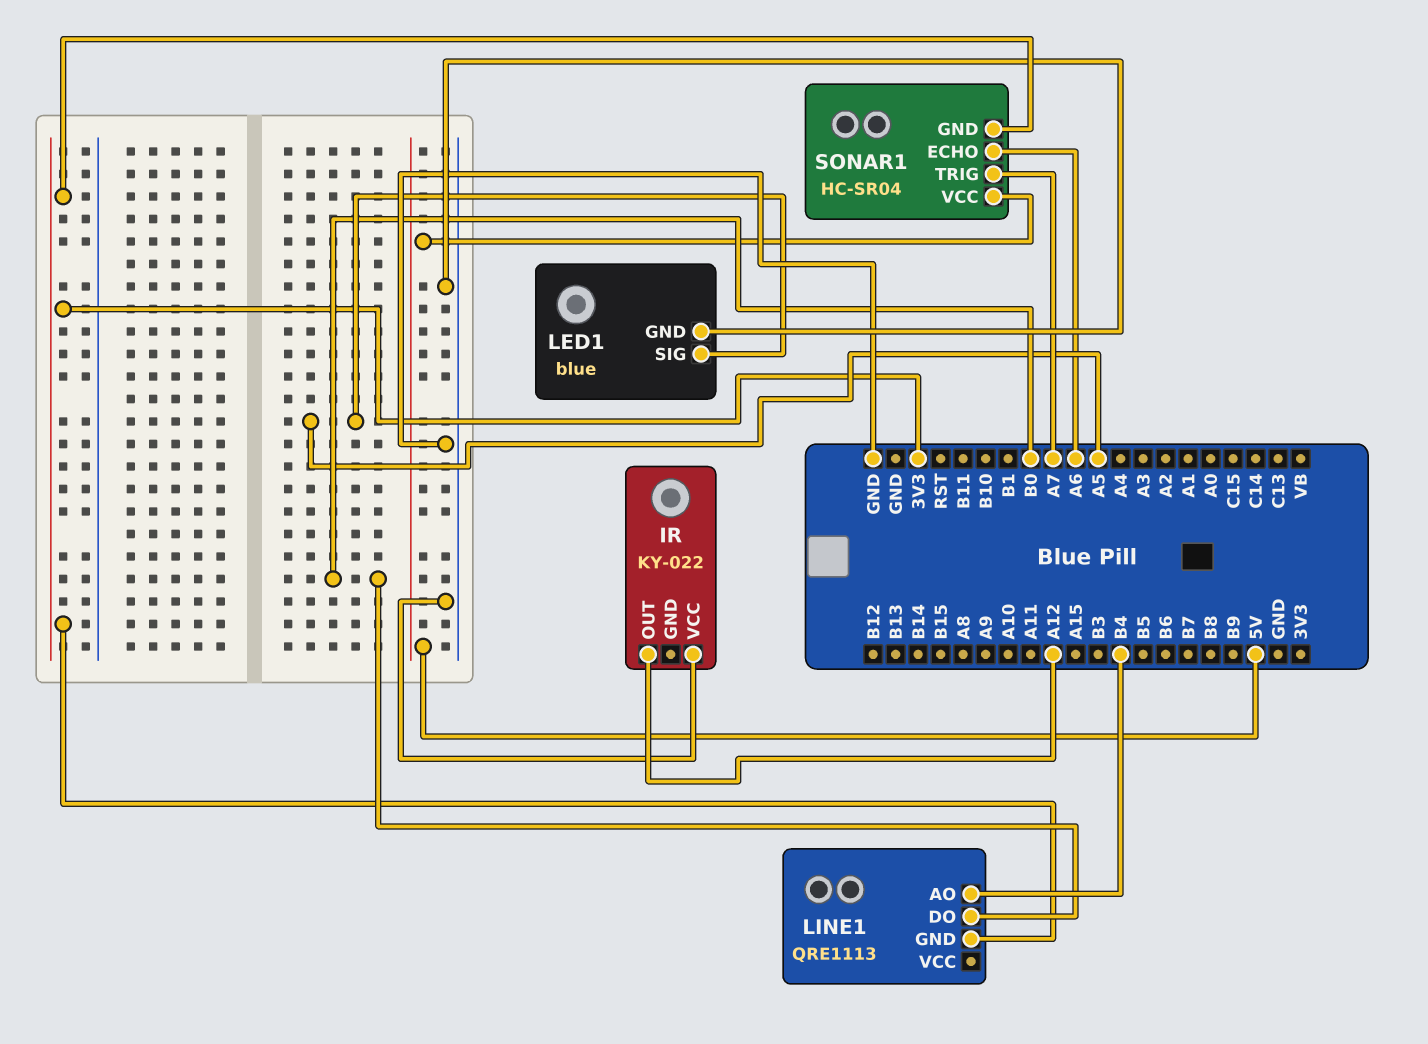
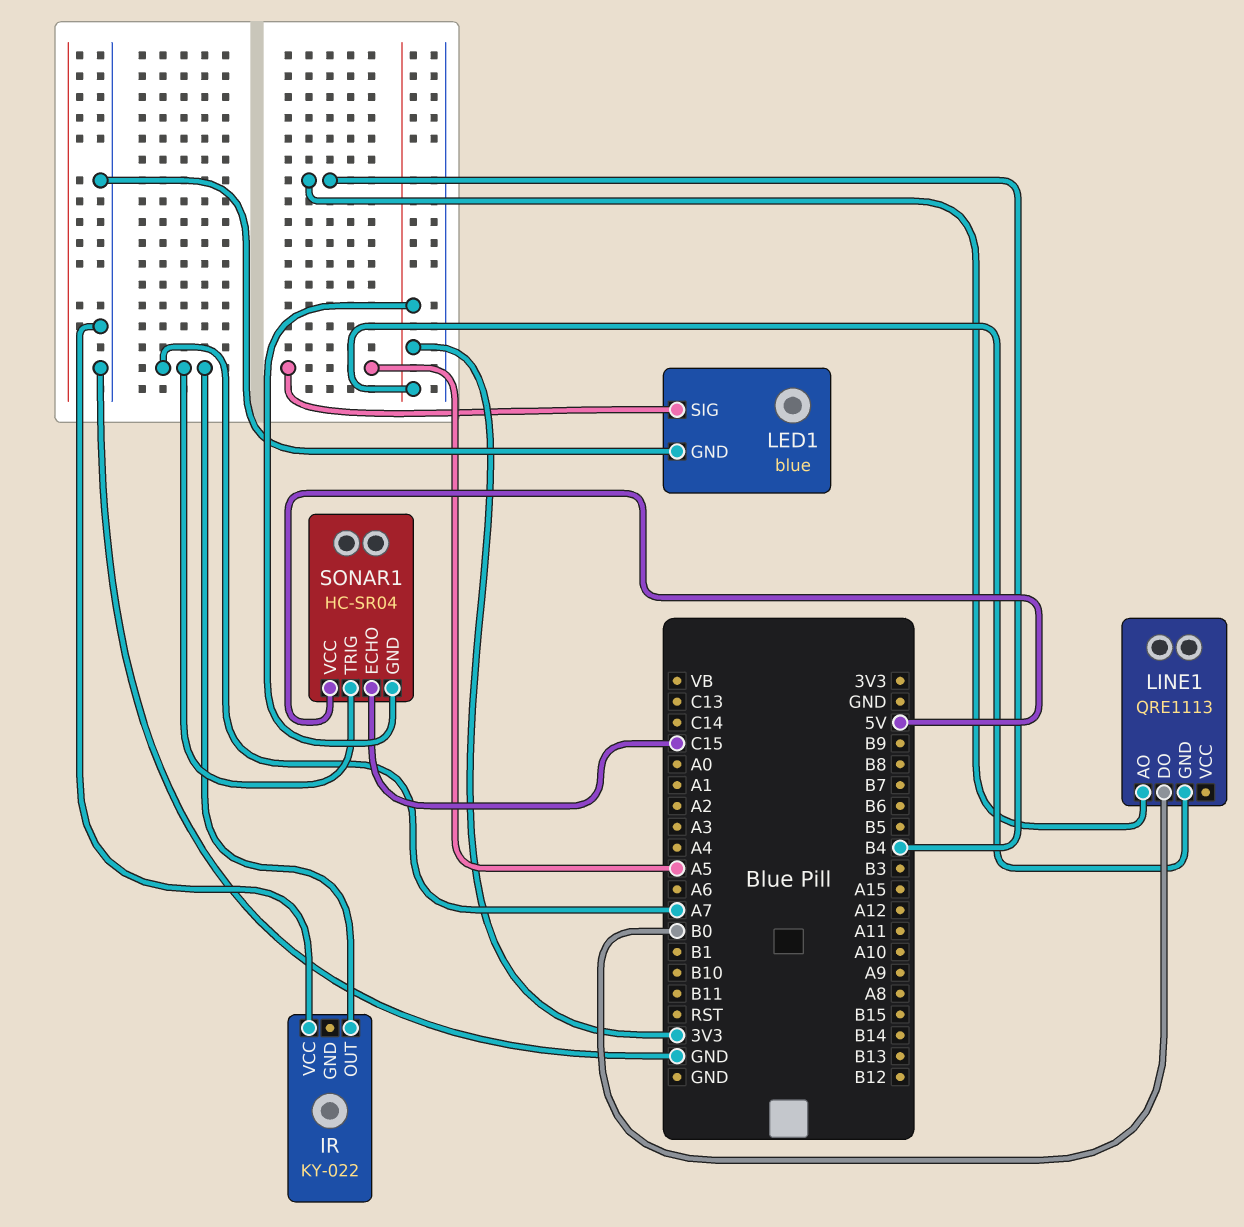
IR pin OUT: A12 -> A7
SONAR1 pin ECHO: A6 -> C15

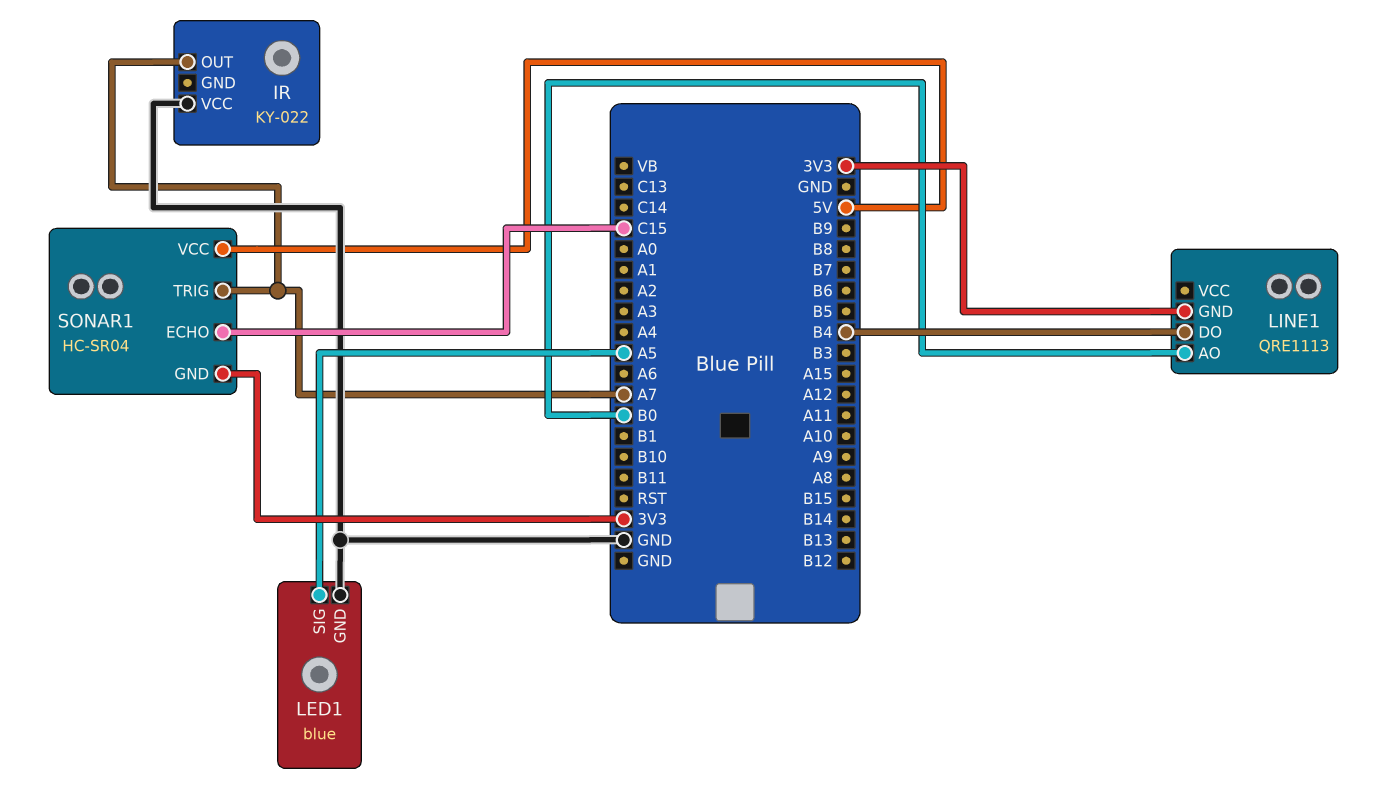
LINE1 pin AO: B4 -> B0
LINE1 pin DO: B0 -> B4

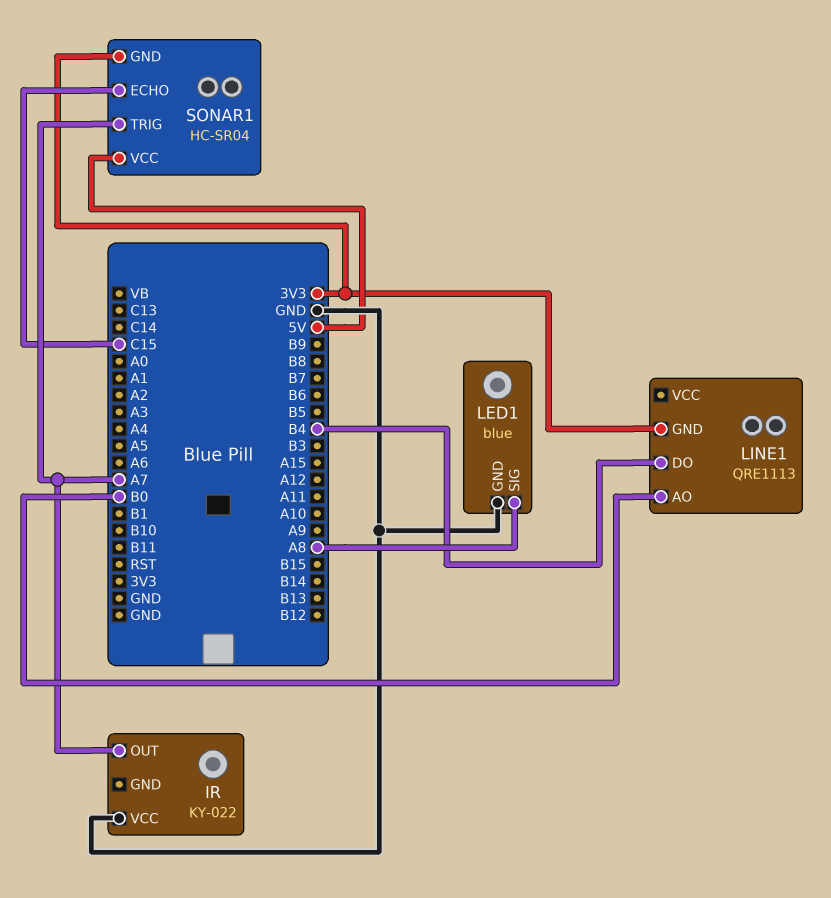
LED1 pin SIG: A5 -> A8

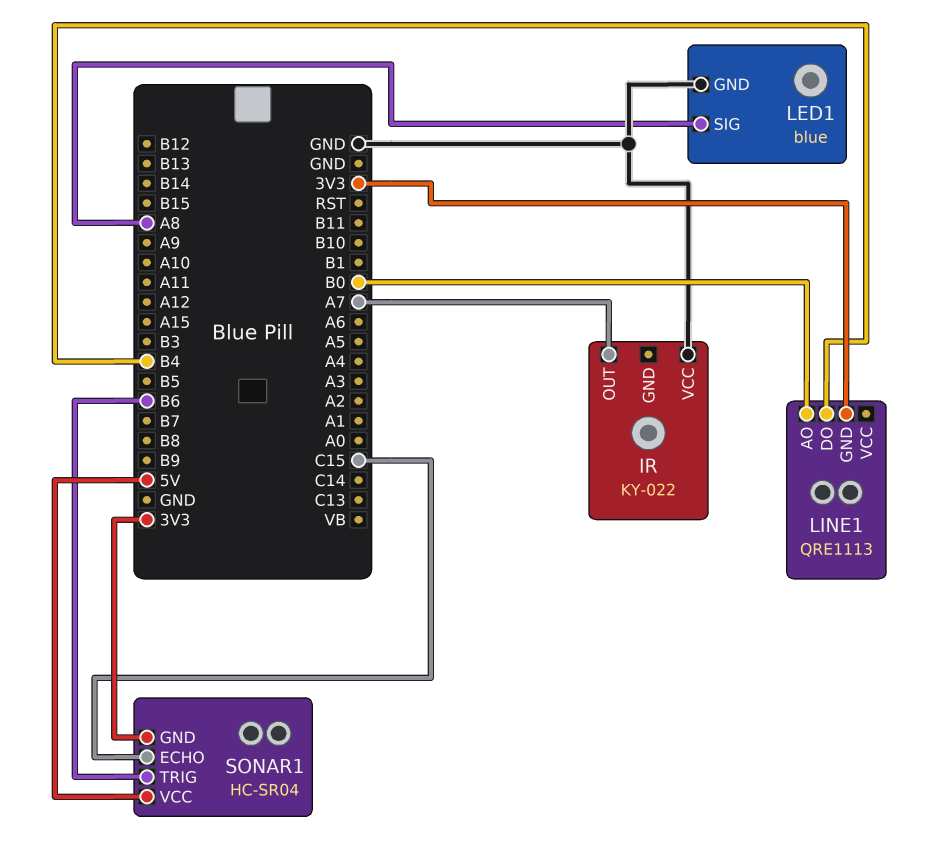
SONAR1 pin TRIG: A7 -> B6

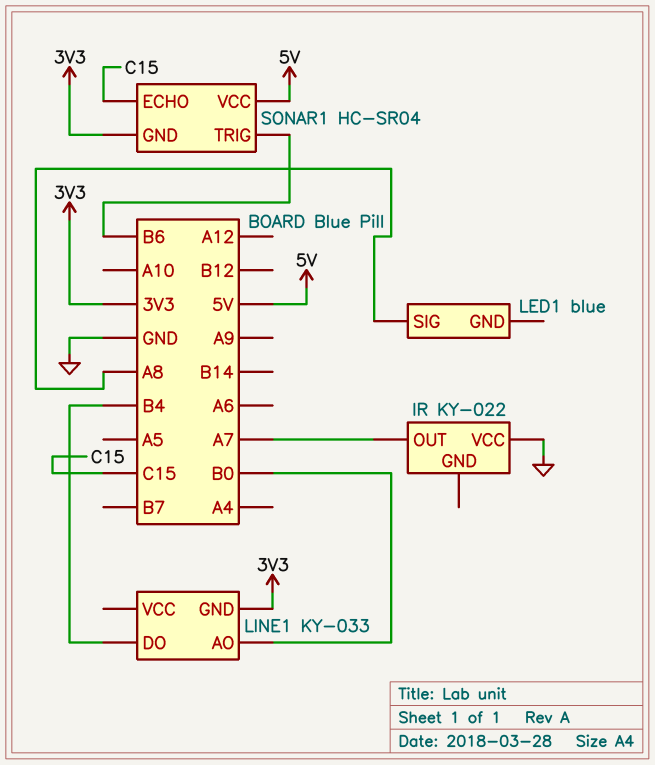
LED1 pin GND: GND -> none
LINE1: QRE1113 -> KY-033

